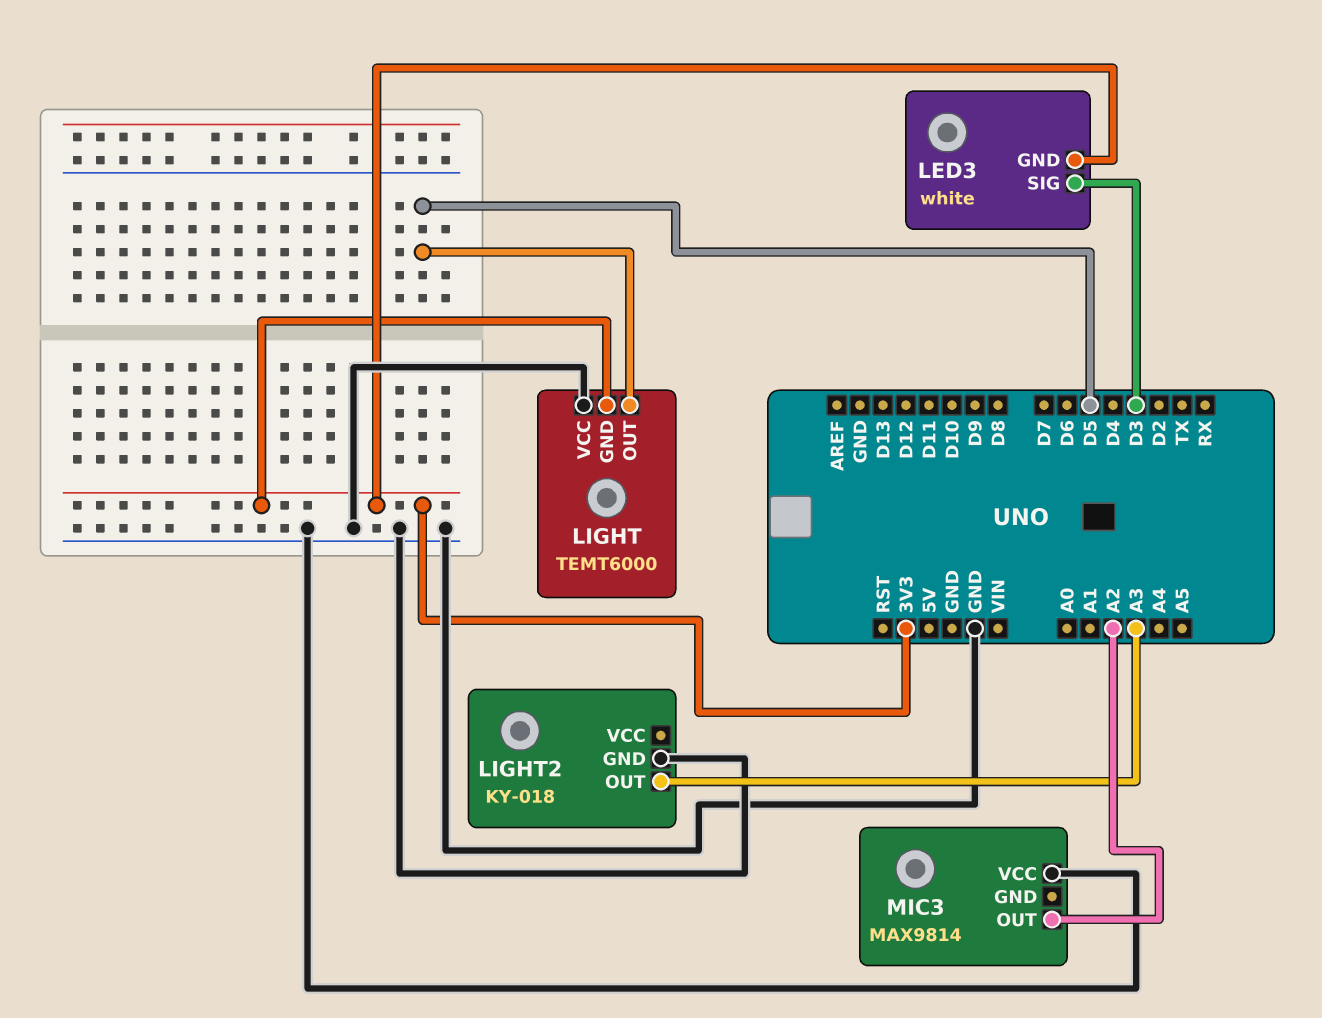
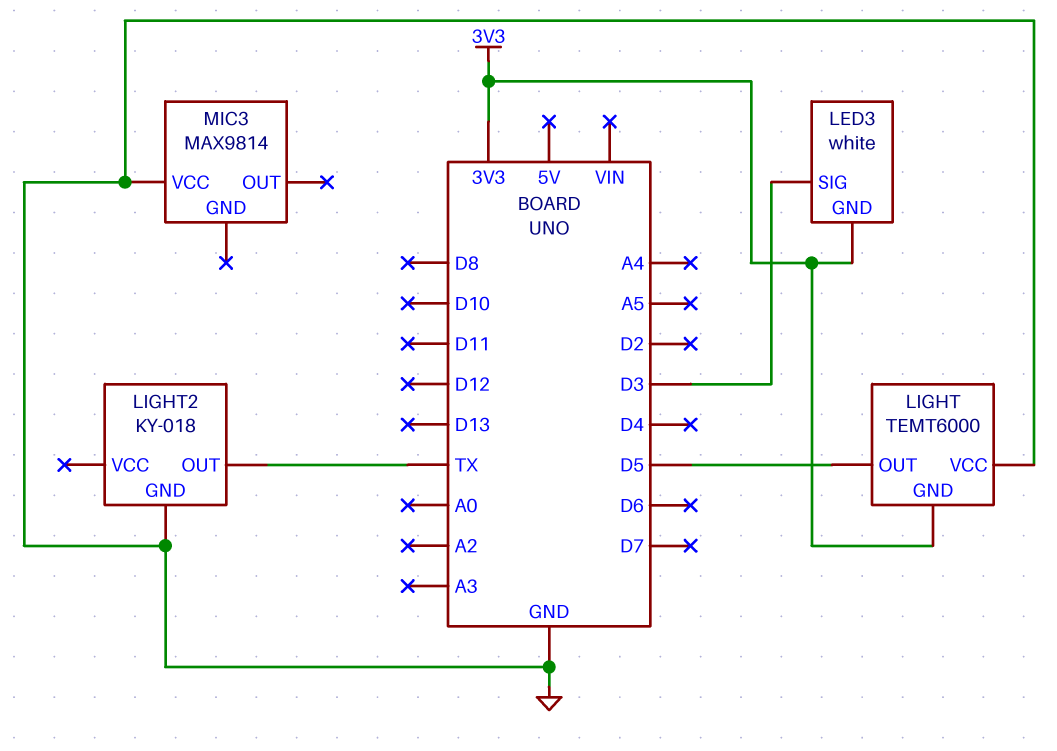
LIGHT2 pin OUT: A3 -> TX
MIC3 pin OUT: A2 -> none

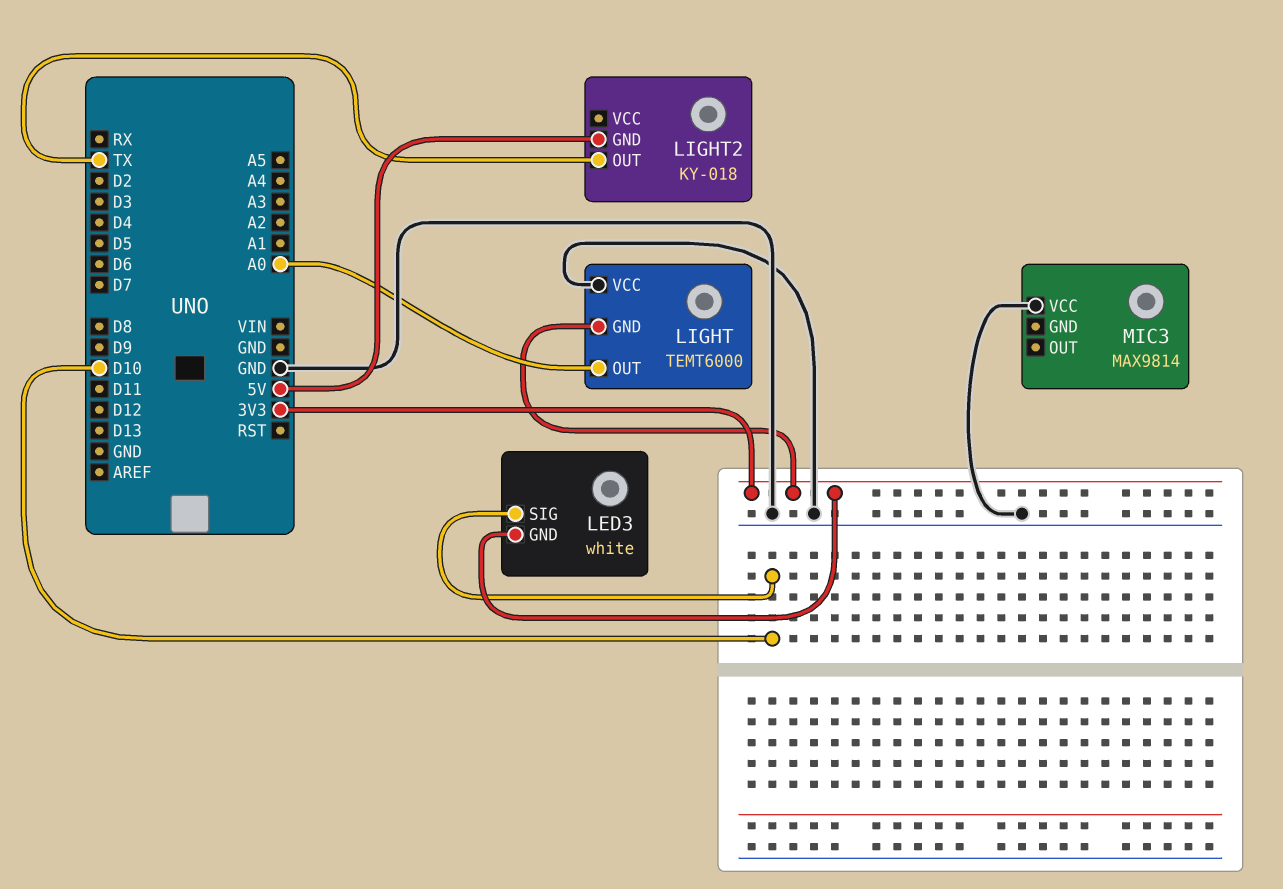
LED3 pin SIG: D3 -> D10
LIGHT pin OUT: D5 -> A0
LIGHT2 pin GND: GND -> 5V

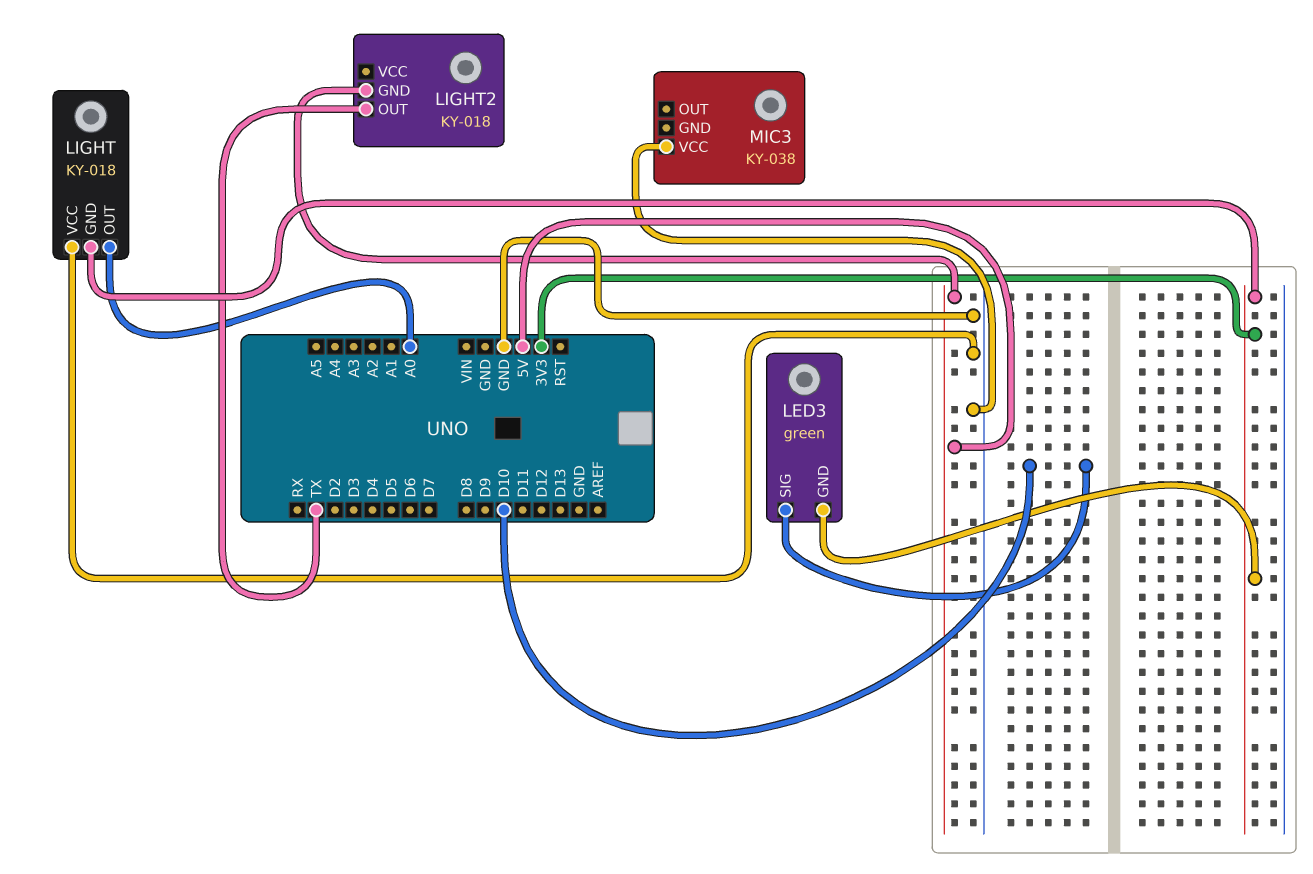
LED3: white -> green
LIGHT: TEMT6000 -> KY-018
MIC3: MAX9814 -> KY-038

